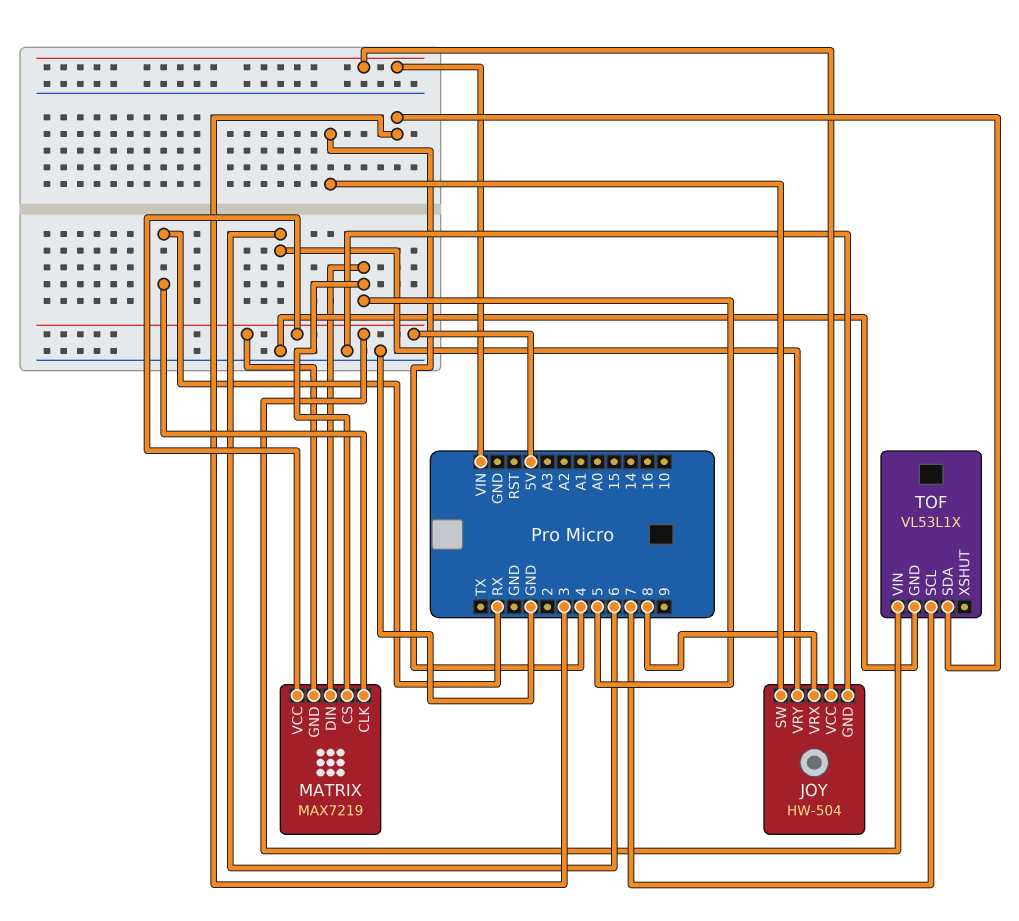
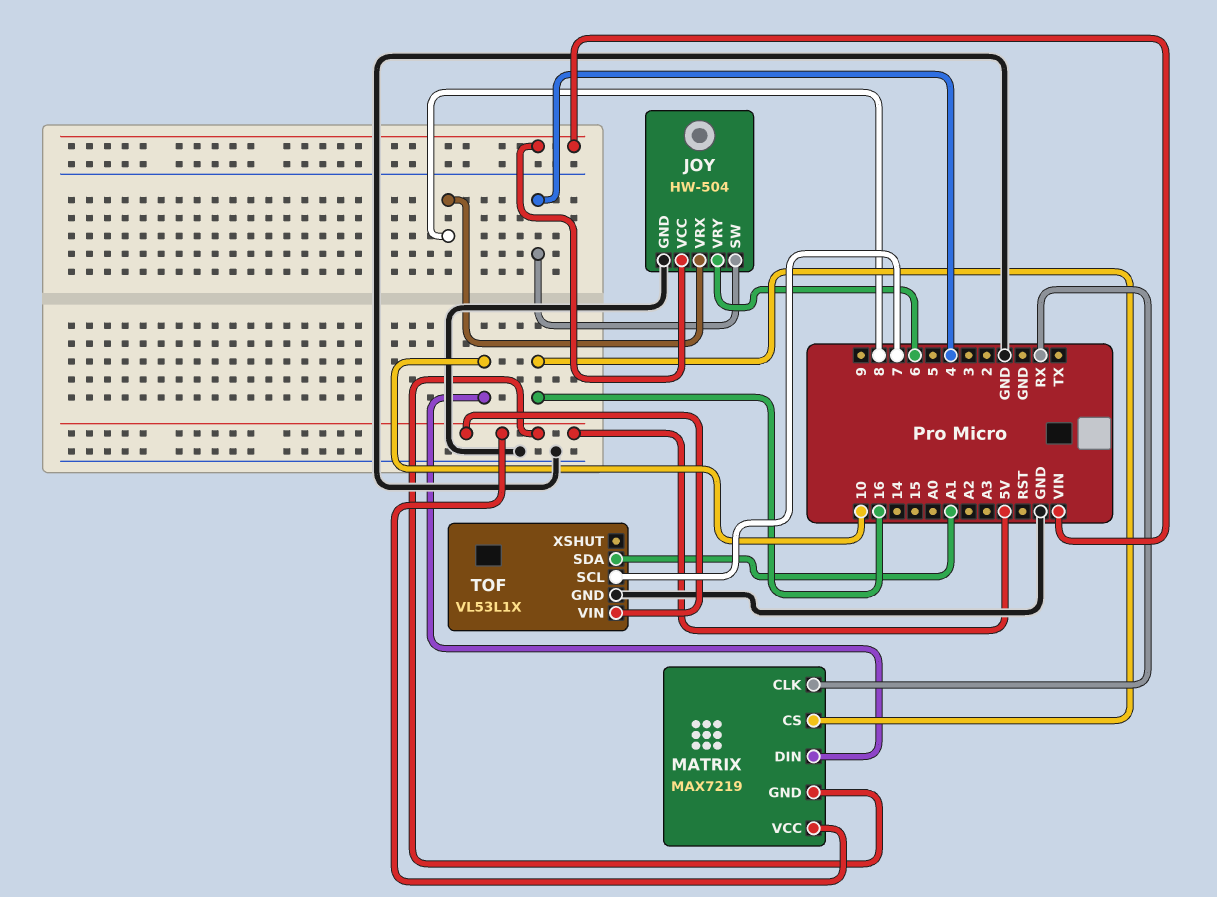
MATRIX pin CS: 5 -> 16
MATRIX pin DIN: 5 -> 10
TOF pin SDA: 3 -> A1

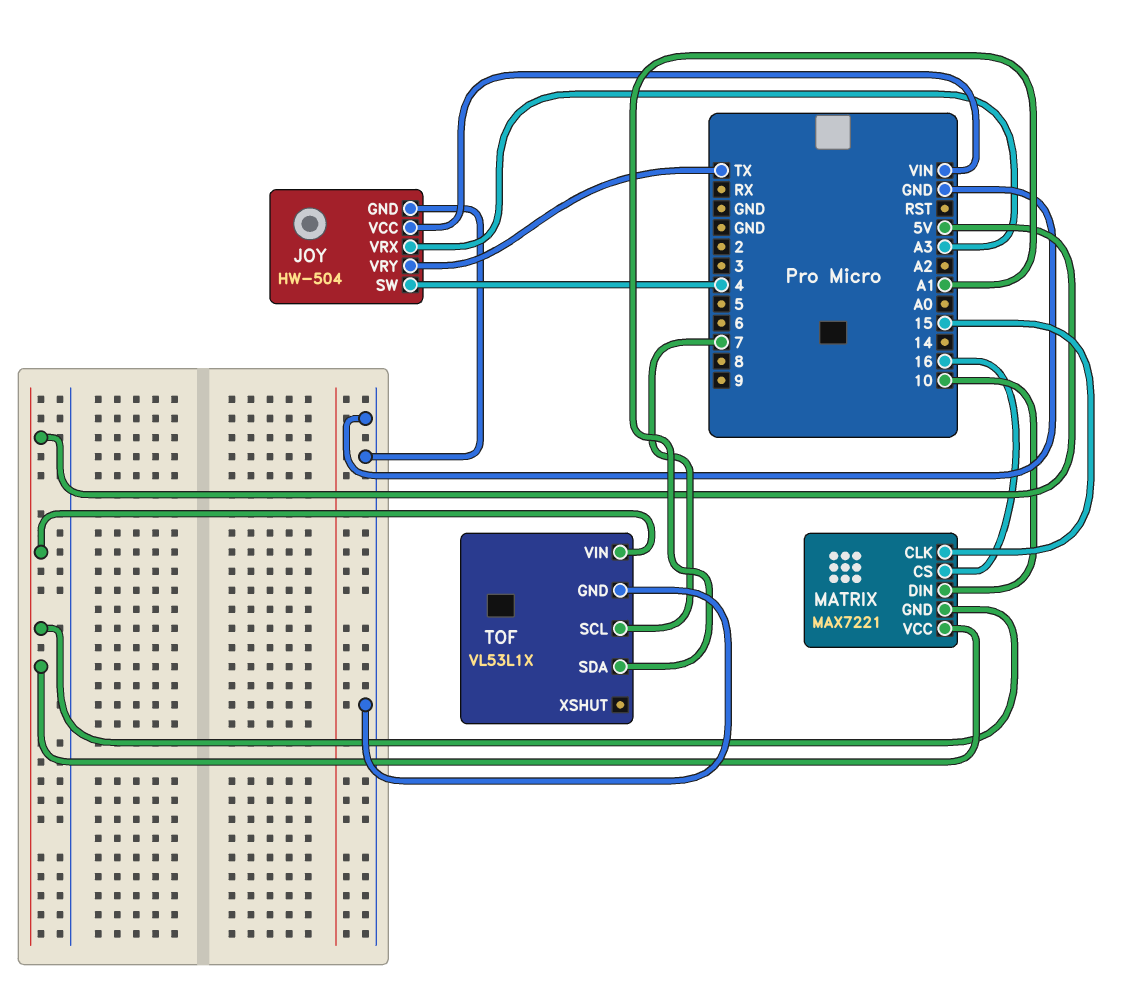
JOY pin VRX: 8 -> A3
JOY pin VRY: 6 -> TX
MATRIX: MAX7219 -> MAX7221
MATRIX pin CLK: RX -> 15

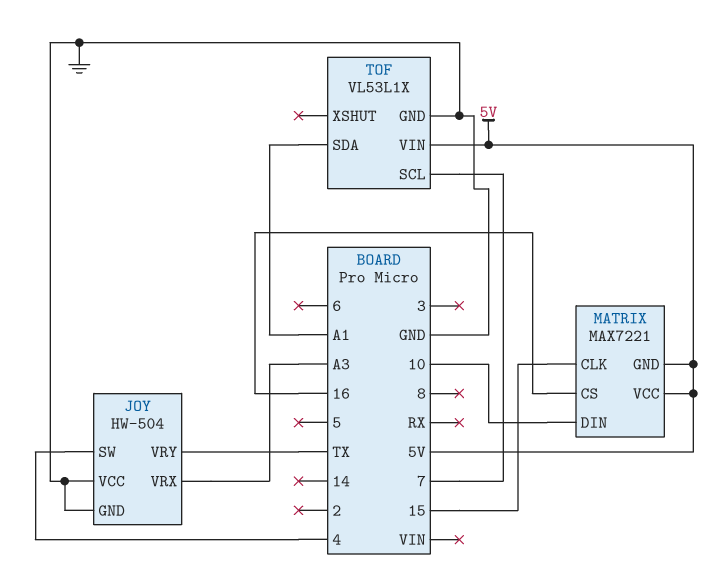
JOY pin VCC: VIN -> GND

